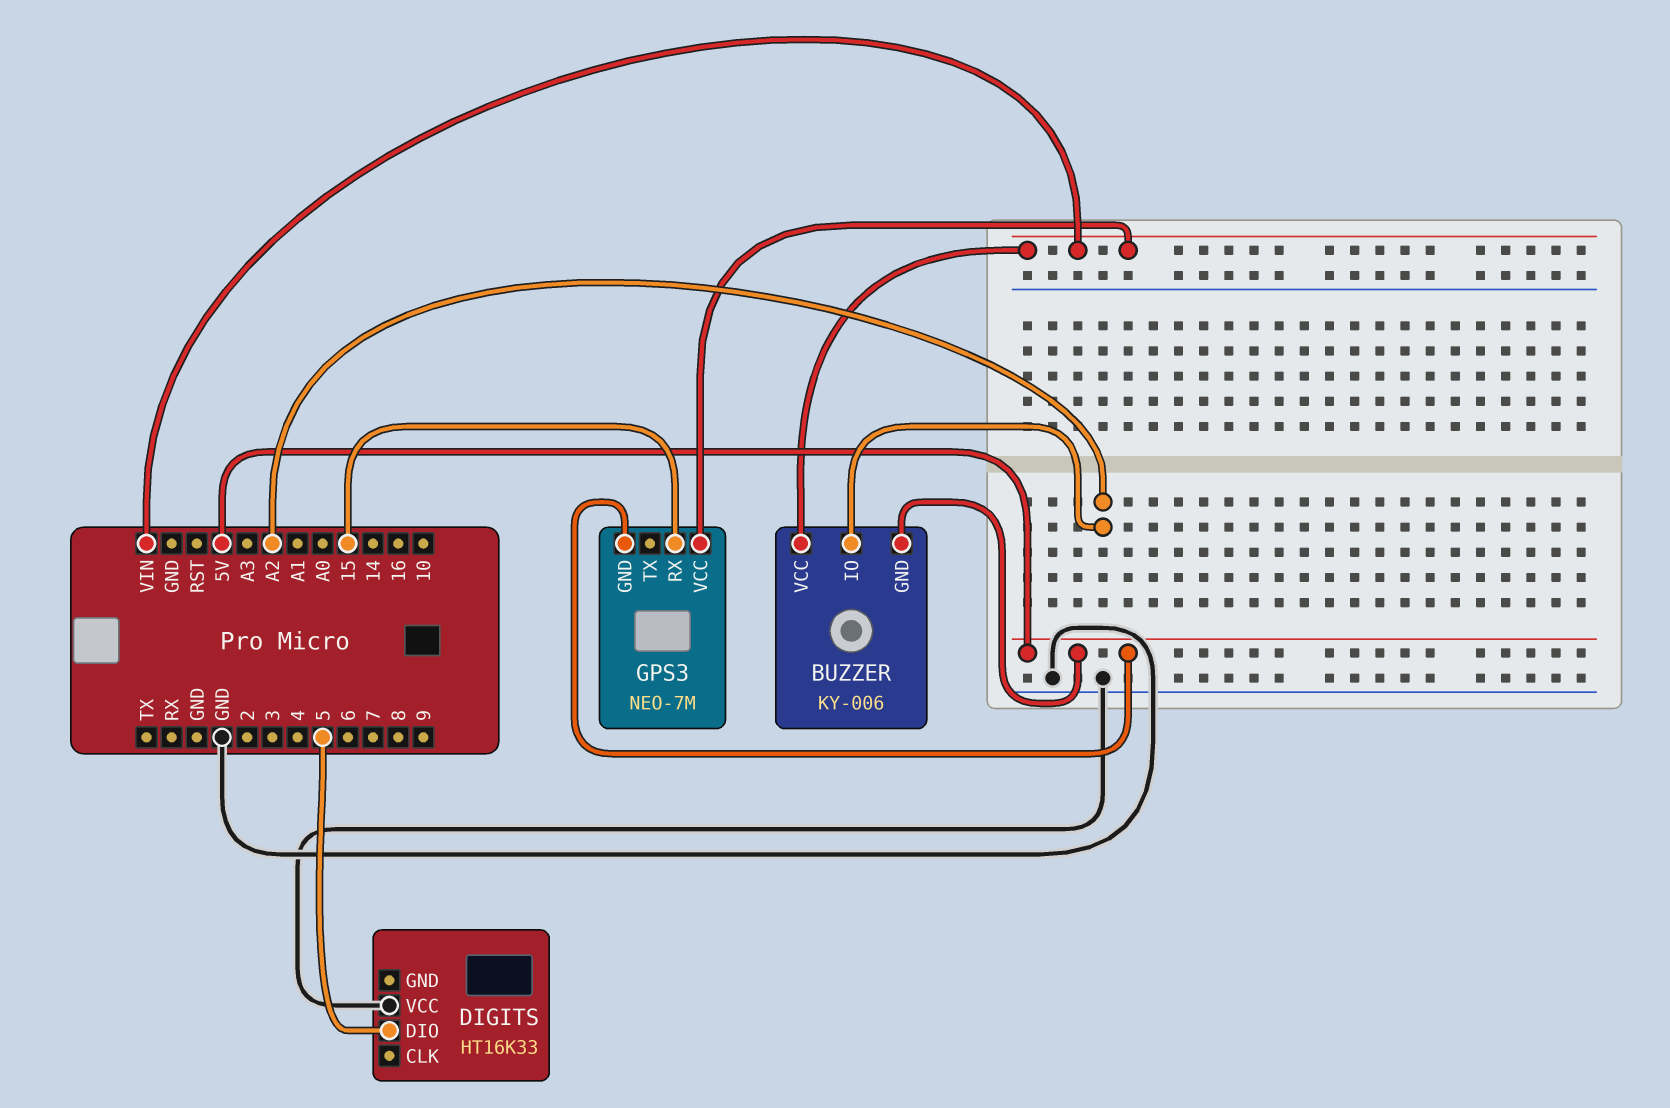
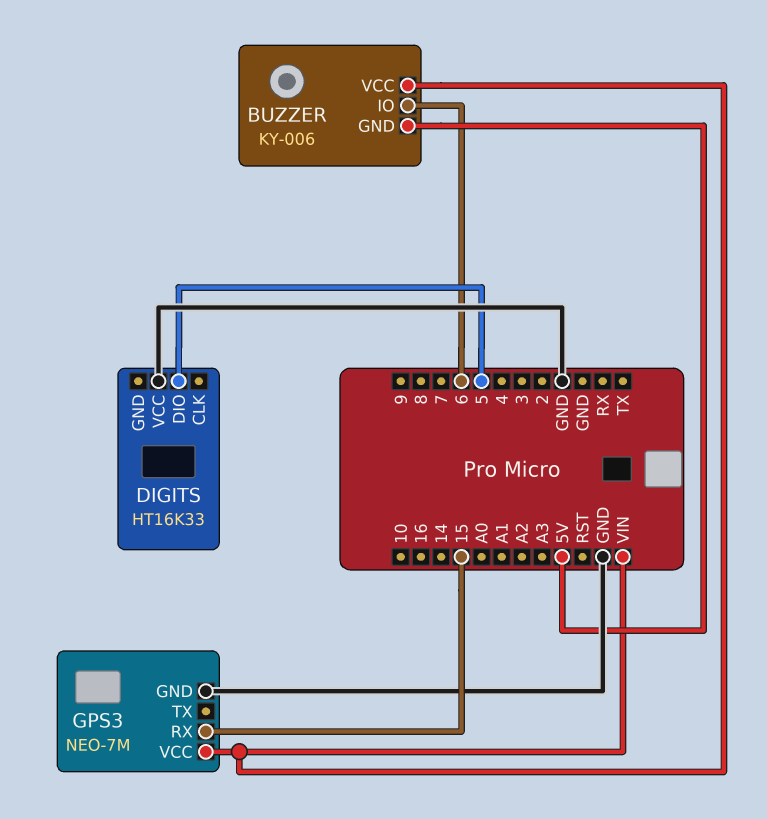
BUZZER pin IO: A2 -> 6
GPS3 pin GND: 5V -> GND

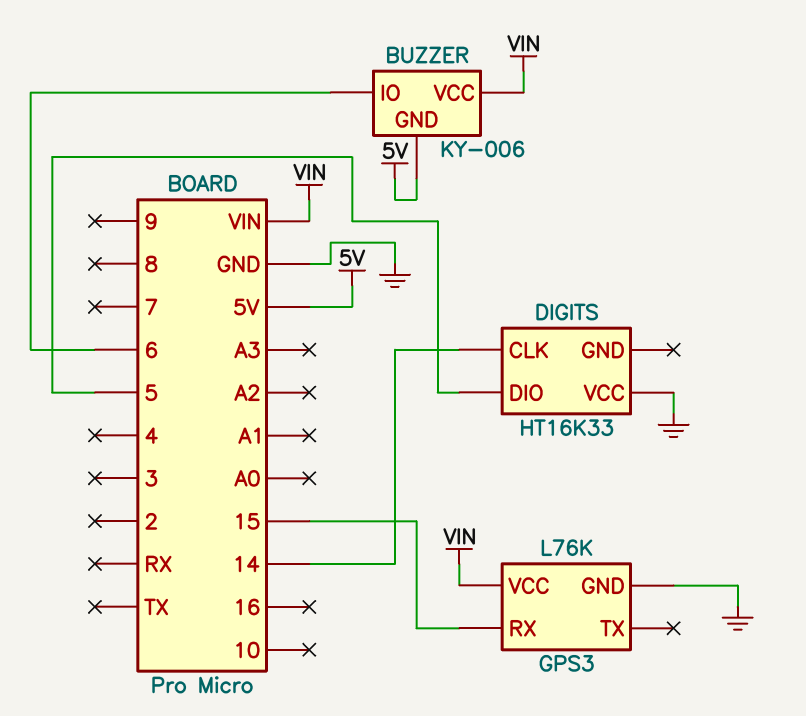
DIGITS pin CLK: none -> 14
GPS3: NEO-7M -> L76K

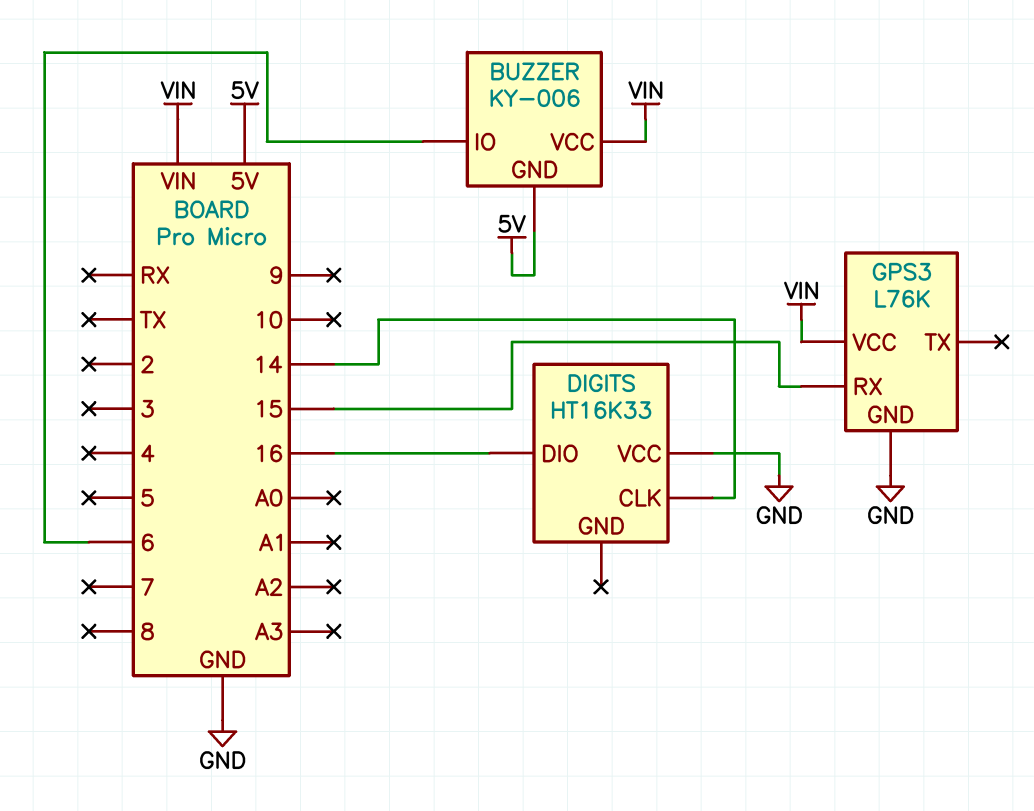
DIGITS pin DIO: 5 -> 16

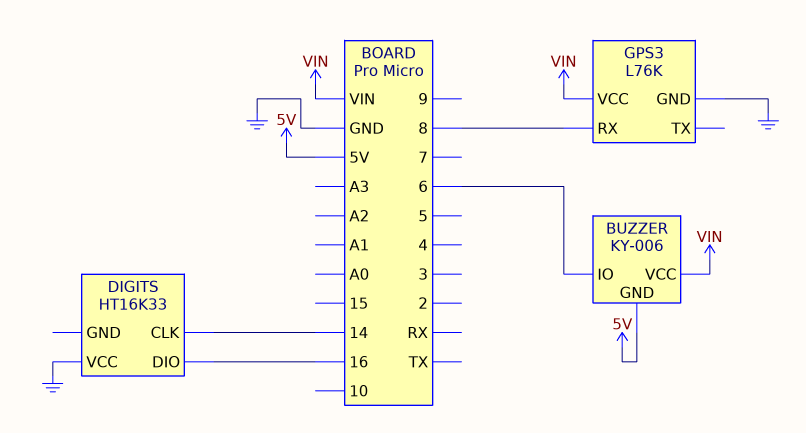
GPS3 pin RX: 15 -> 8

